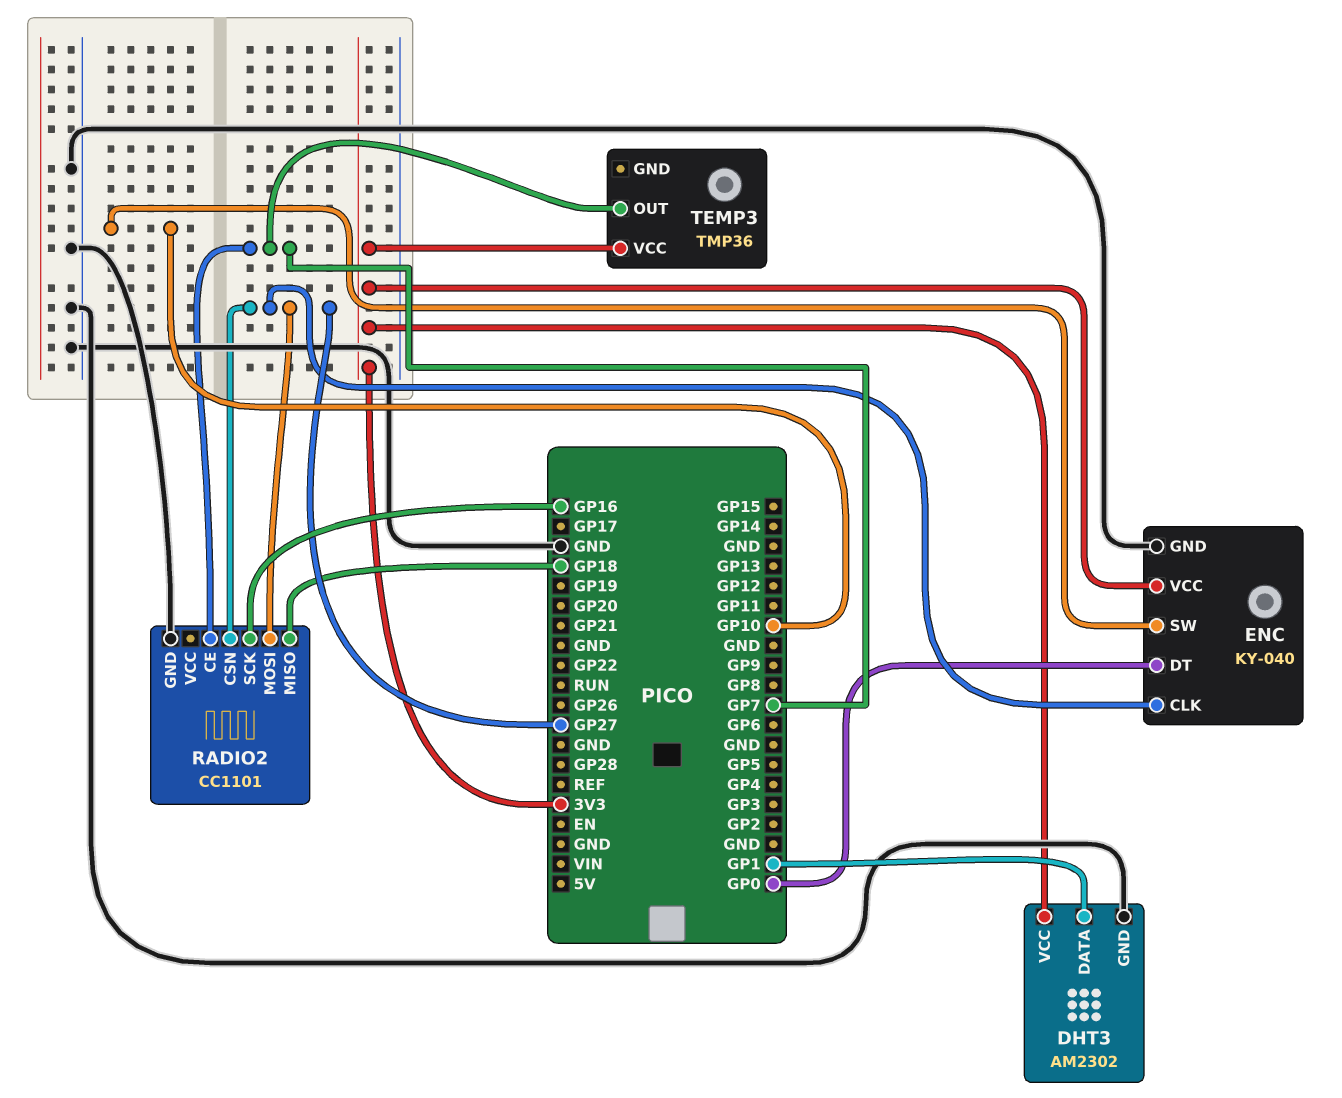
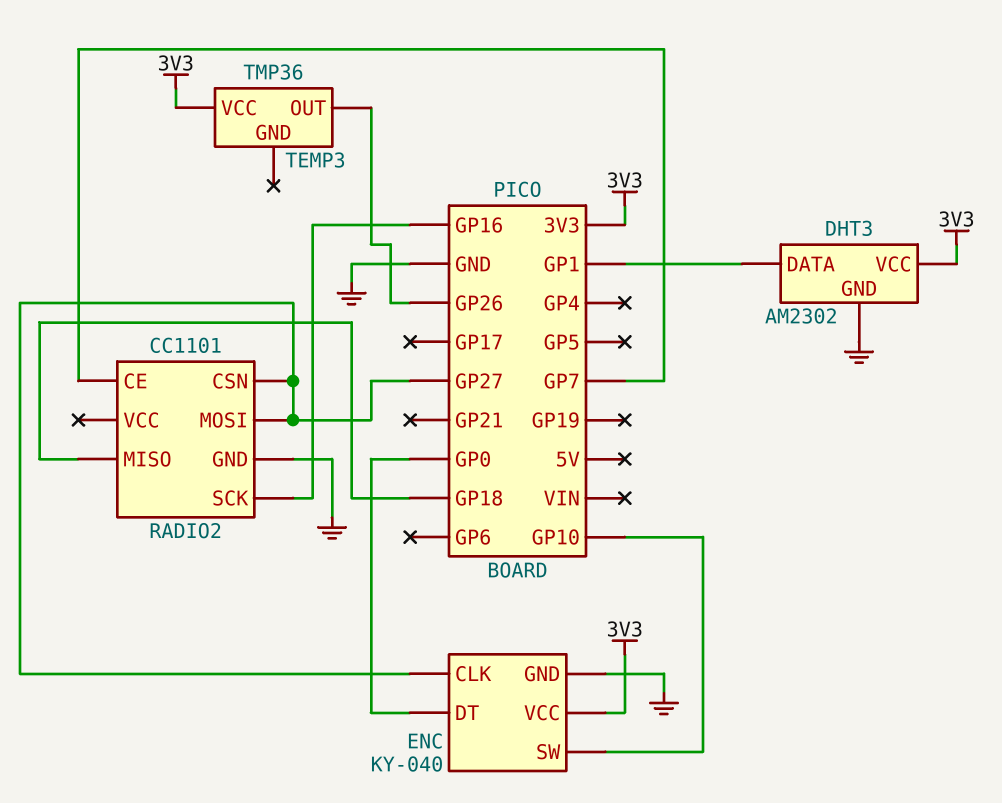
TEMP3 pin OUT: GP7 -> GP26

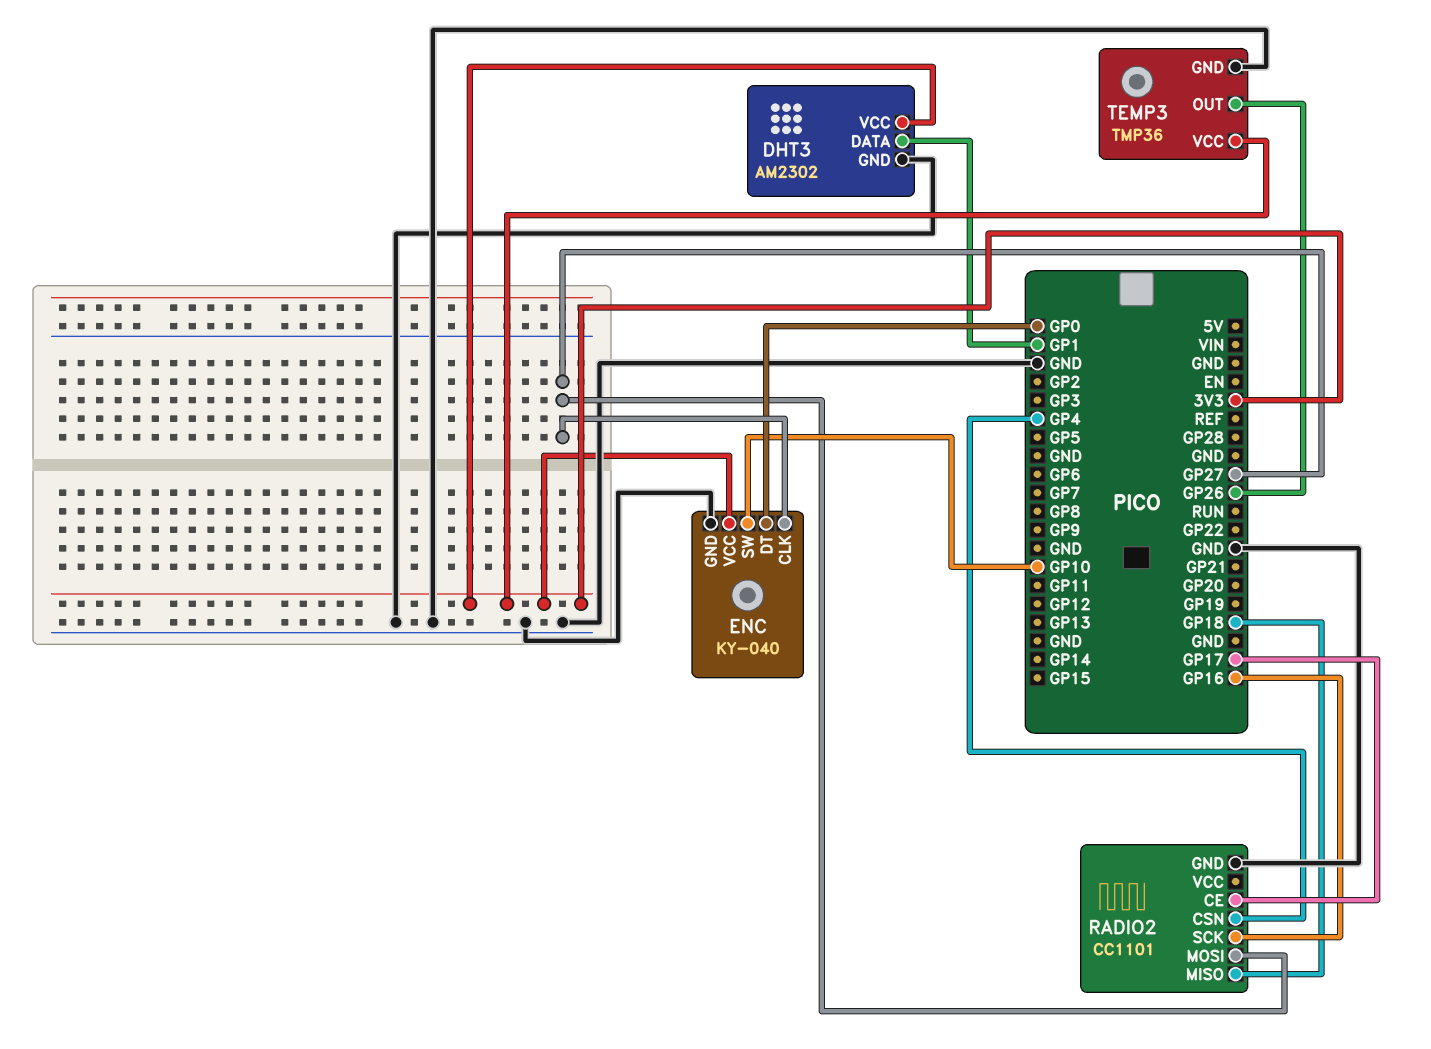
RADIO2 pin CE: GP7 -> GP17
RADIO2 pin CSN: GP27 -> GP4
TEMP3 pin GND: none -> GND

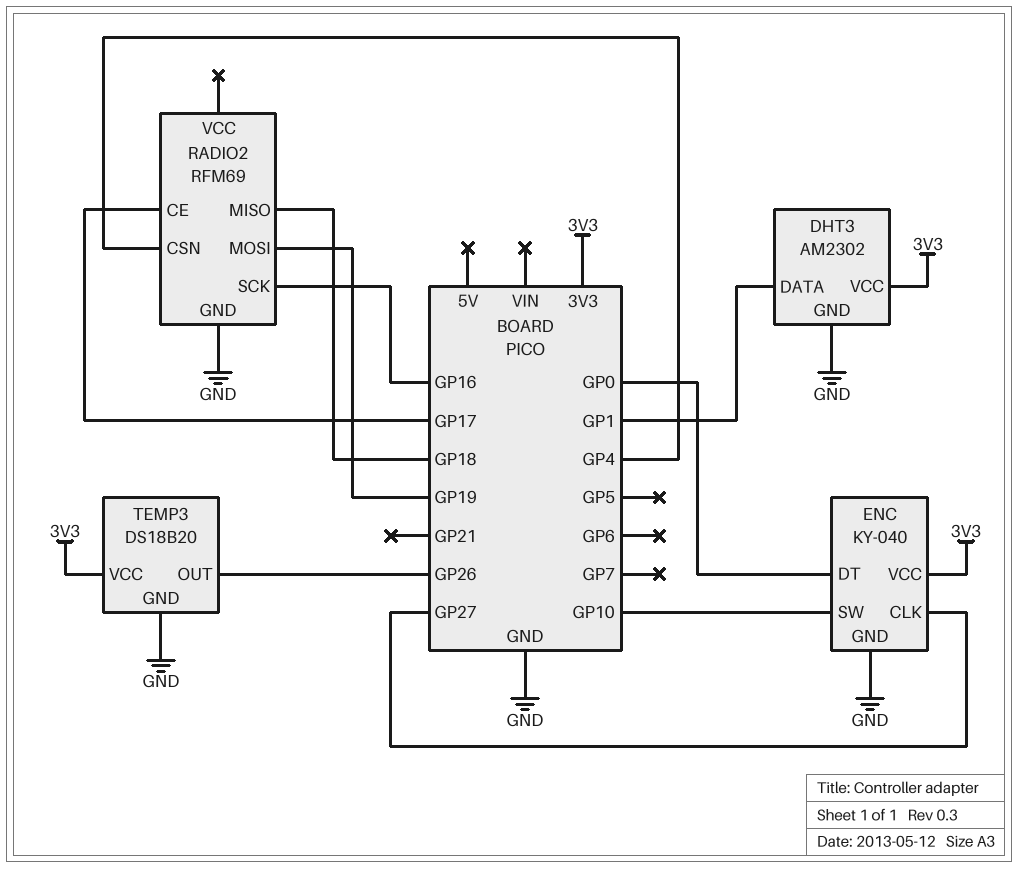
RADIO2: CC1101 -> RFM69
RADIO2 pin MOSI: GP27 -> GP19
TEMP3: TMP36 -> DS18B20

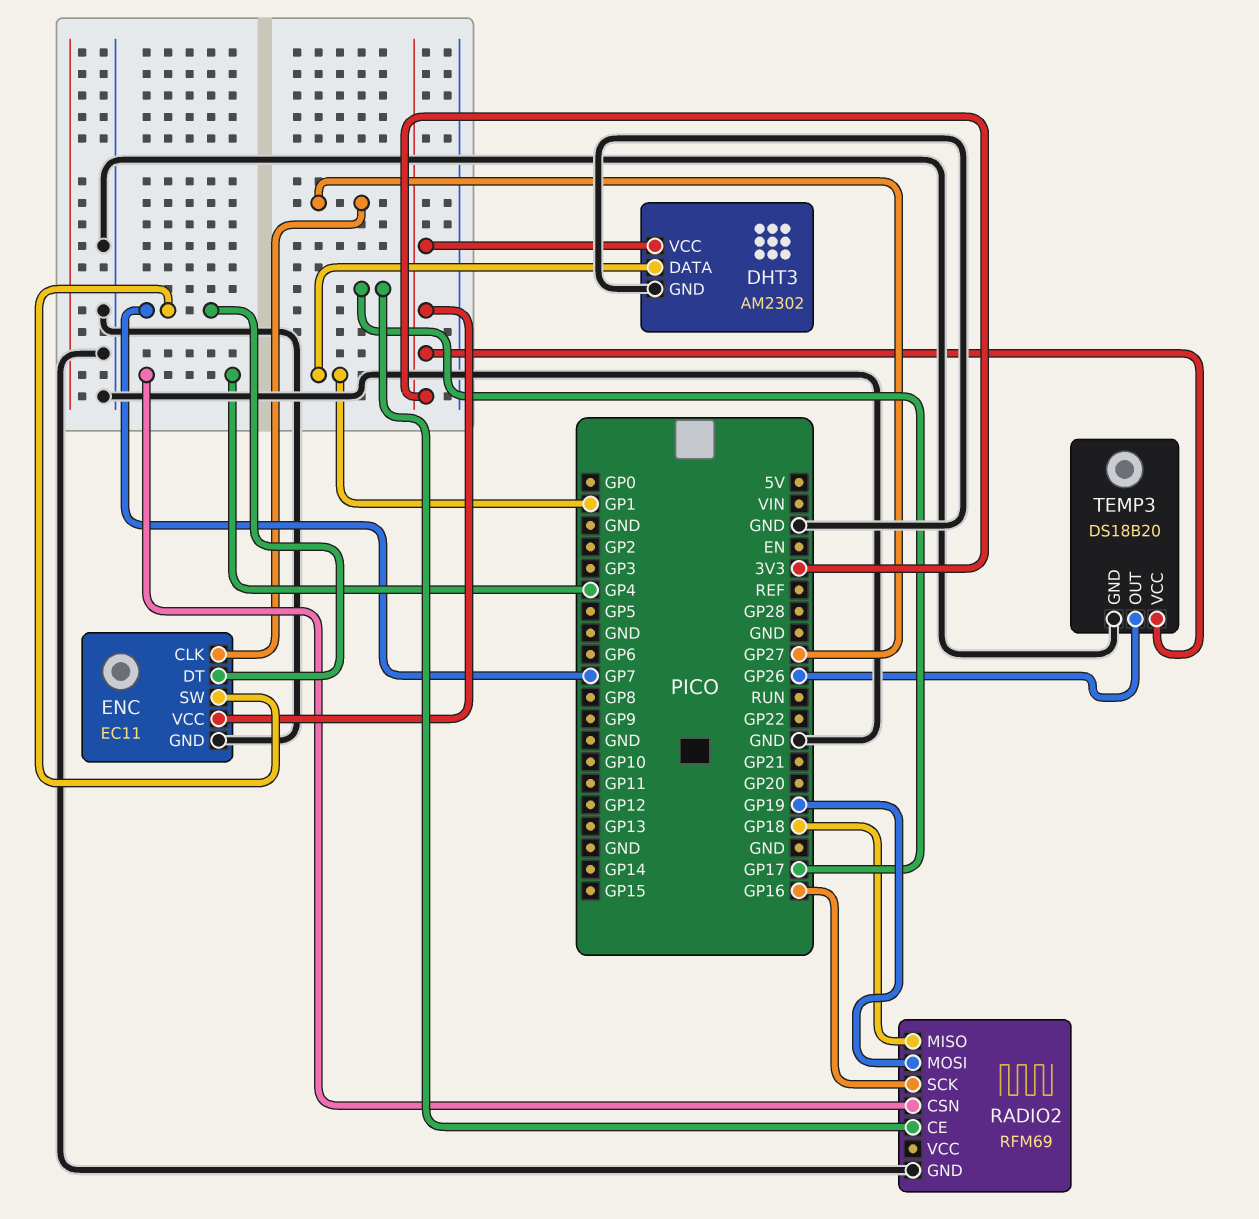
ENC: KY-040 -> EC11
ENC pin DT: GP0 -> GP7
ENC pin SW: GP10 -> GP7

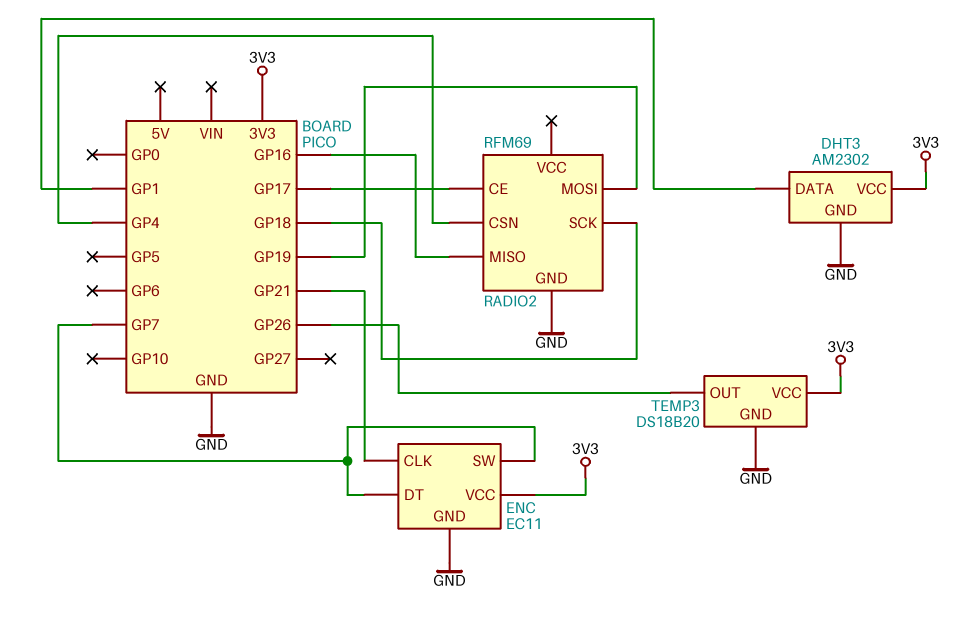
ENC pin CLK: GP27 -> GP21
RADIO2 pin MISO: GP18 -> GP16
RADIO2 pin SCK: GP16 -> GP18

